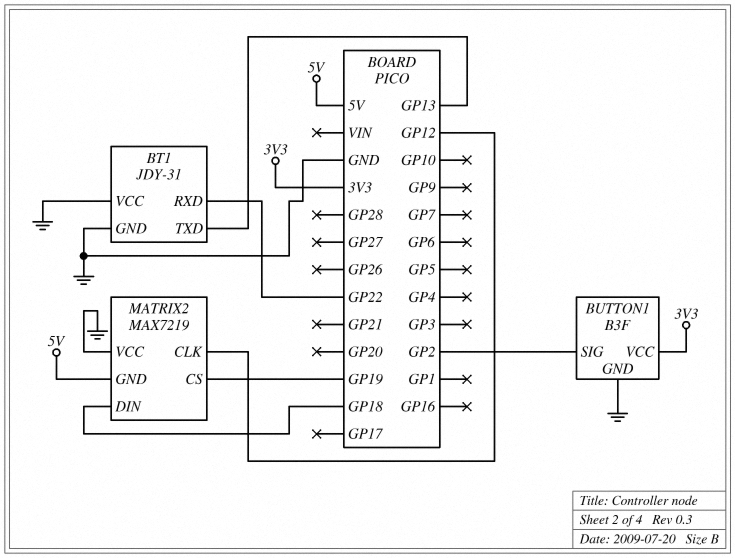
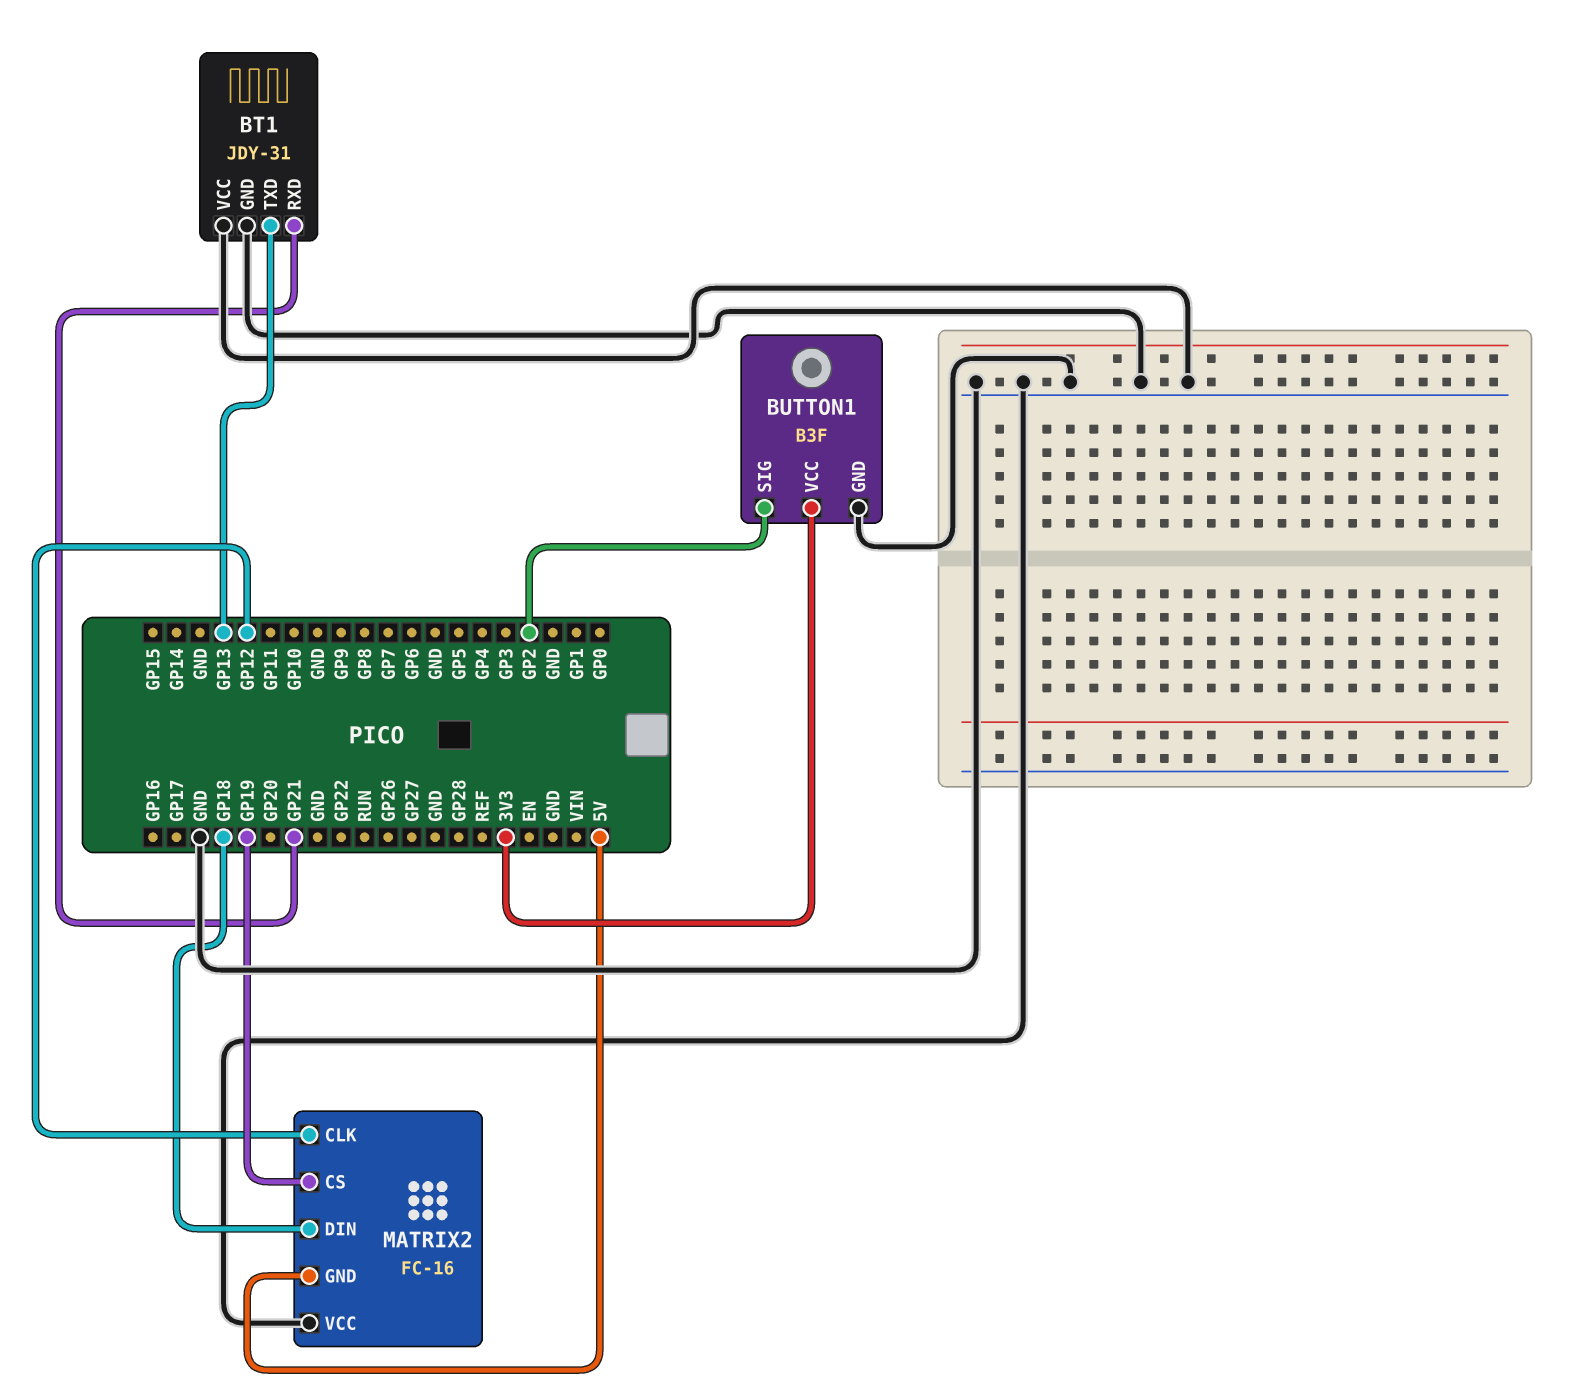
BT1 pin RXD: GP22 -> GP21
MATRIX2: MAX7219 -> FC-16

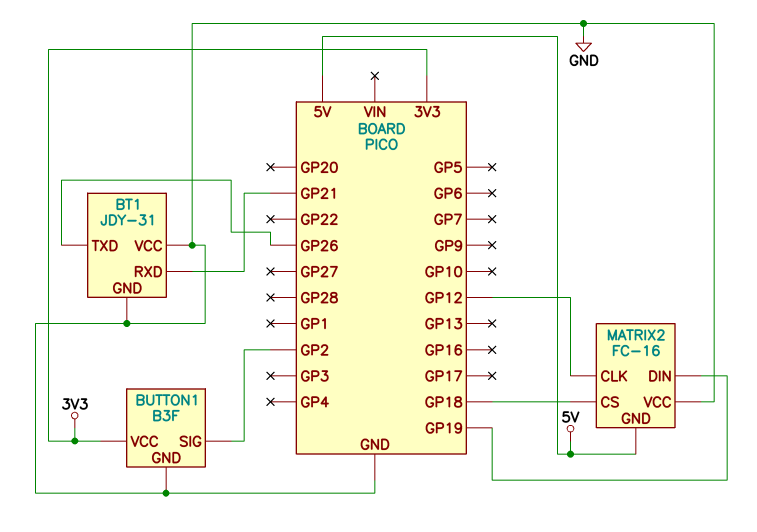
BT1 pin TXD: GP13 -> GP26
MATRIX2 pin CS: GP19 -> GP18
MATRIX2 pin DIN: GP18 -> GP19

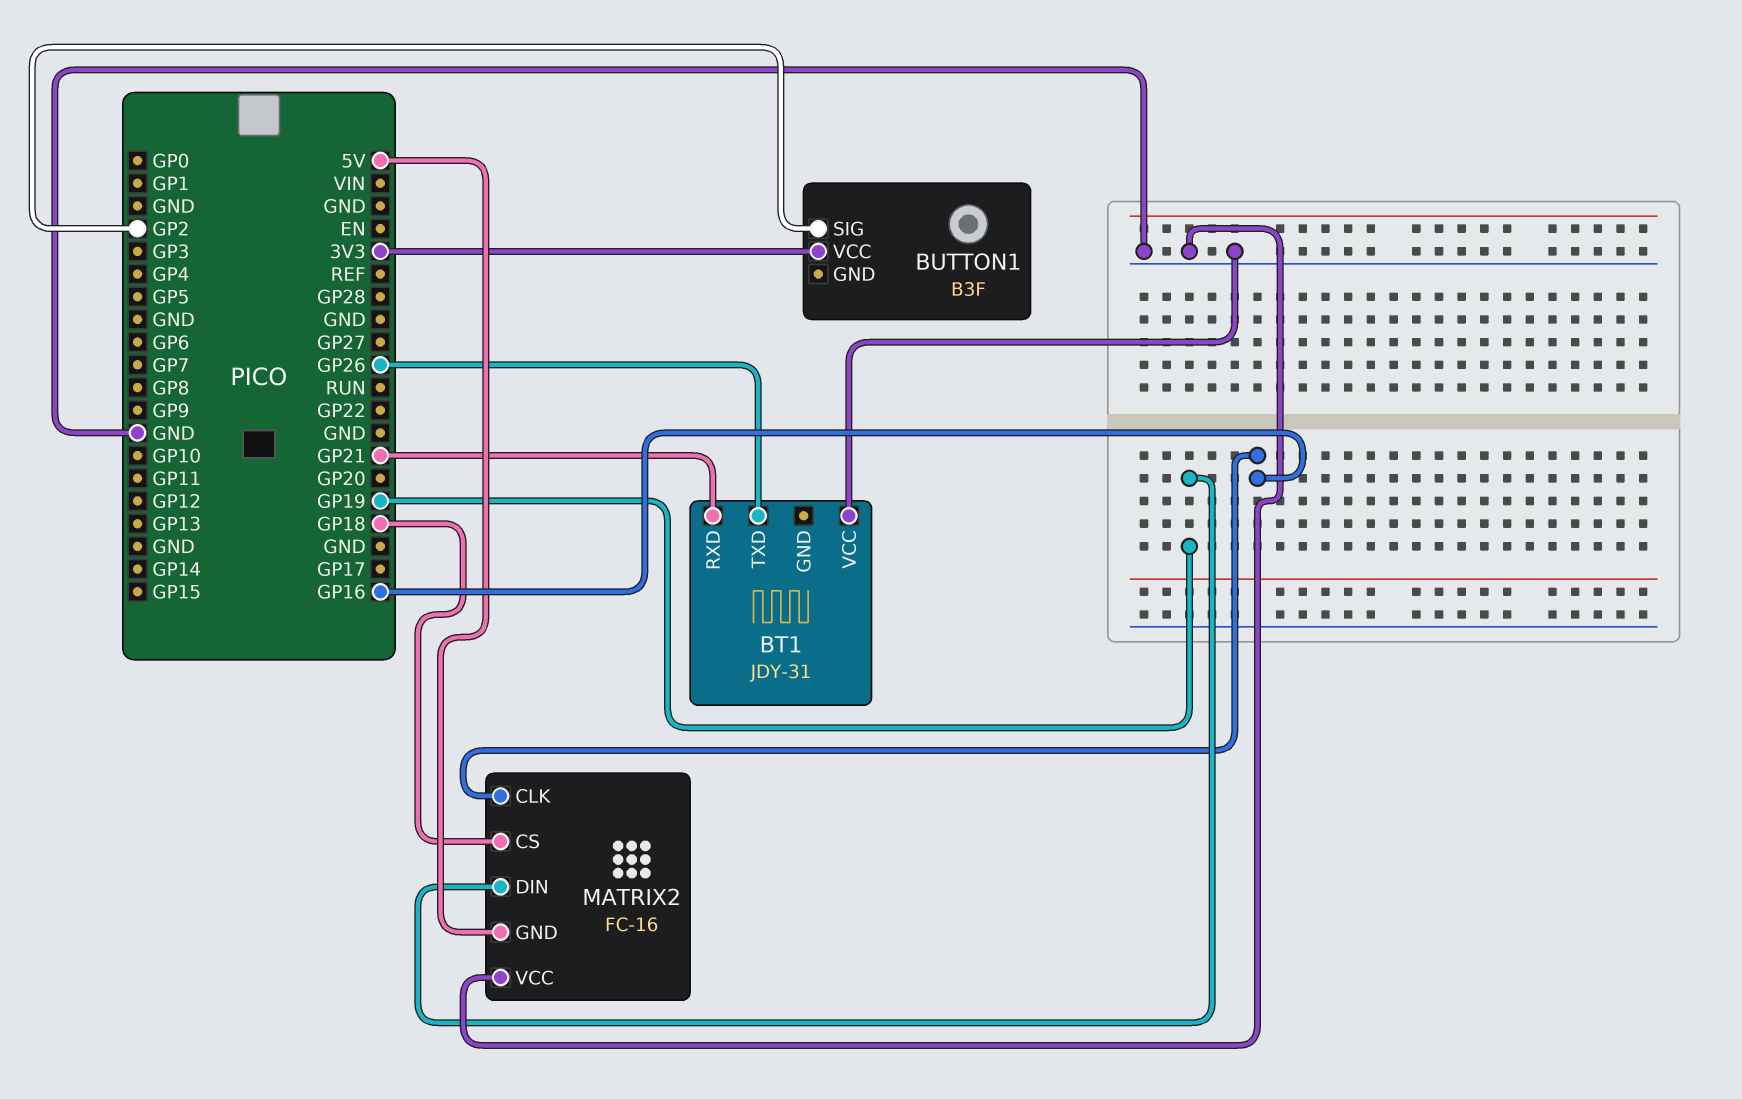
BT1 pin GND: GND -> none
BUTTON1 pin GND: GND -> none
MATRIX2 pin CLK: GP12 -> GP16

